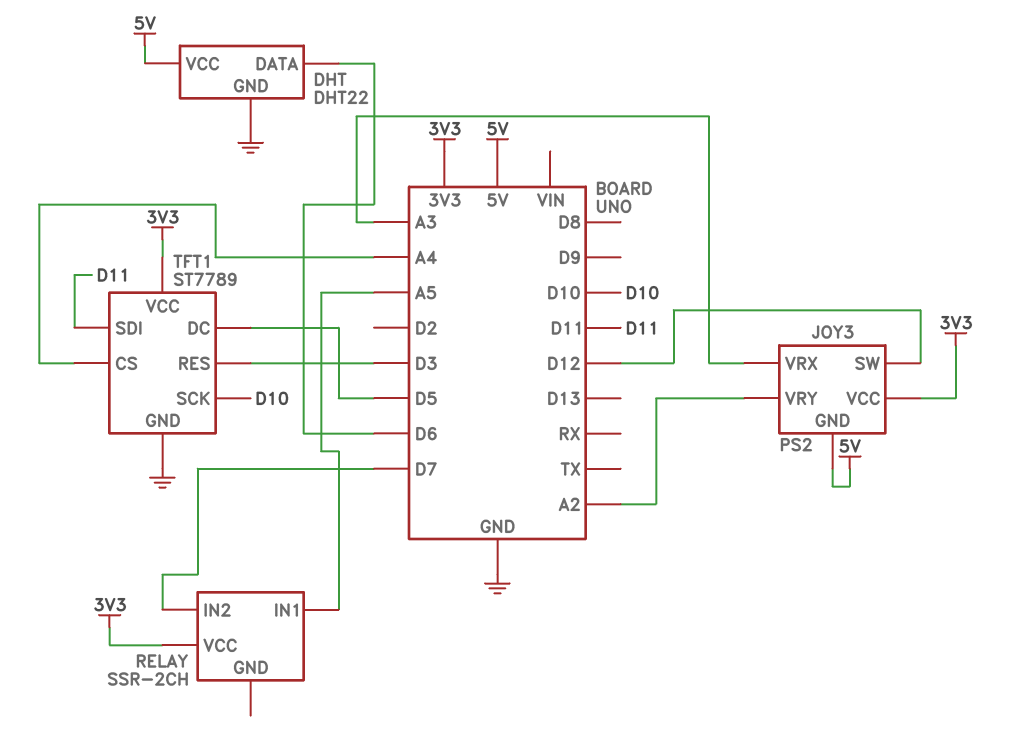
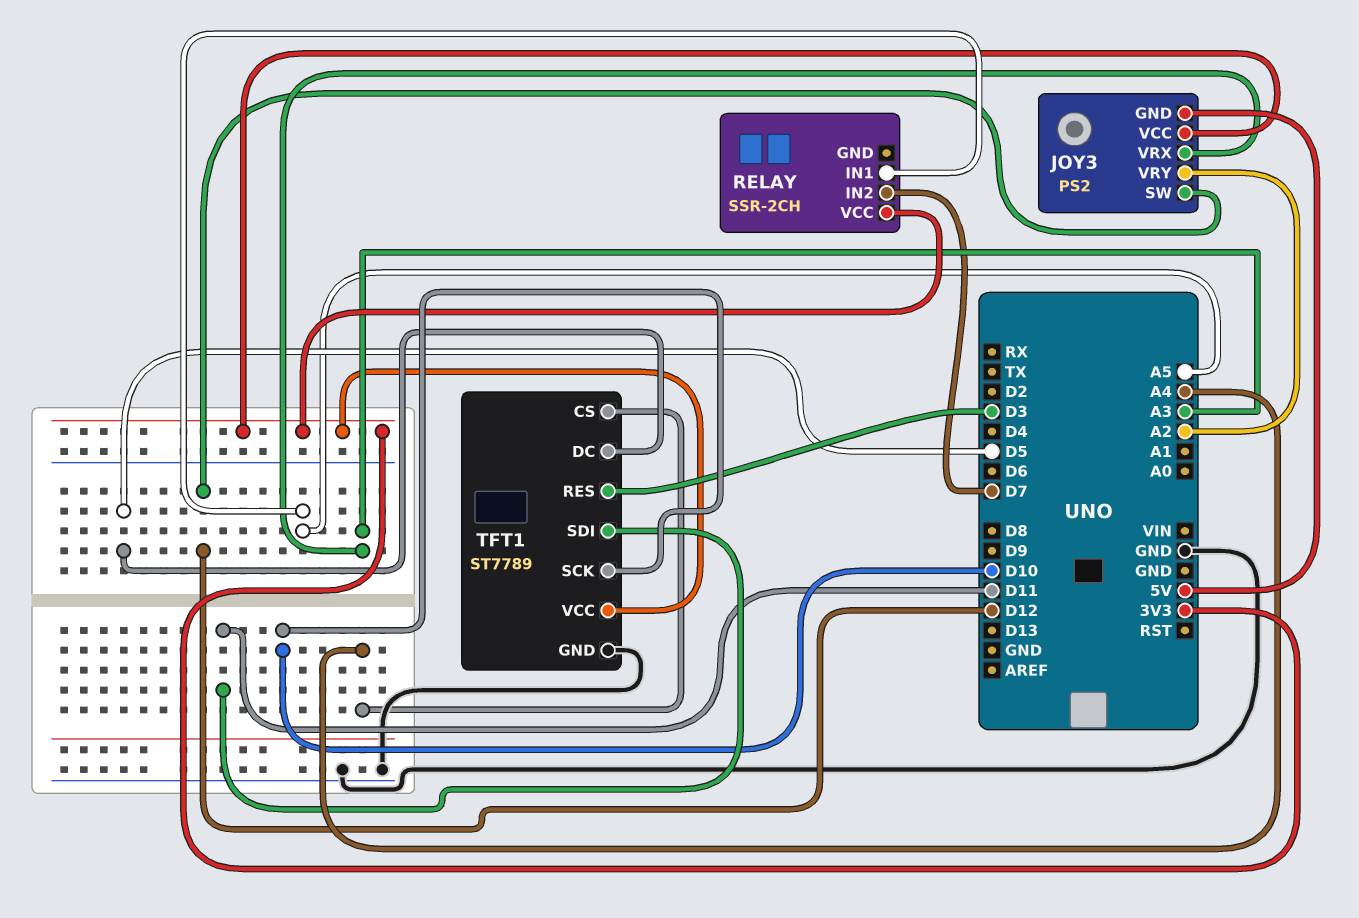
DHT: DHT22 -> none
DHT pin DATA: D6 -> none
DHT pin GND: GND -> none
DHT pin VCC: 5V -> none

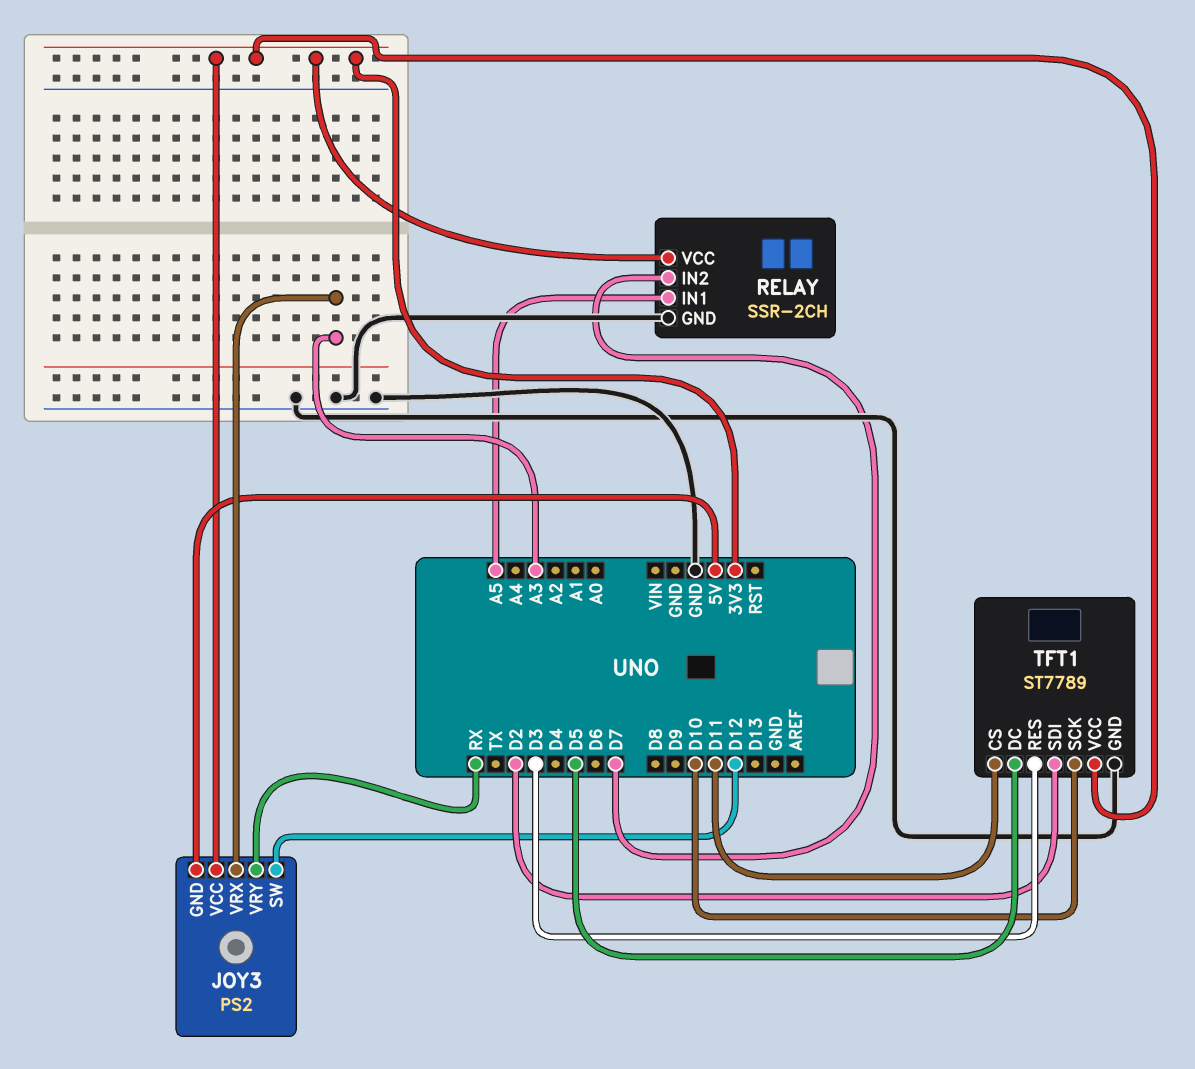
JOY3 pin VRY: A2 -> RX
RELAY pin GND: none -> GND
TFT1 pin CS: A4 -> D11
TFT1 pin SDI: D11 -> D2

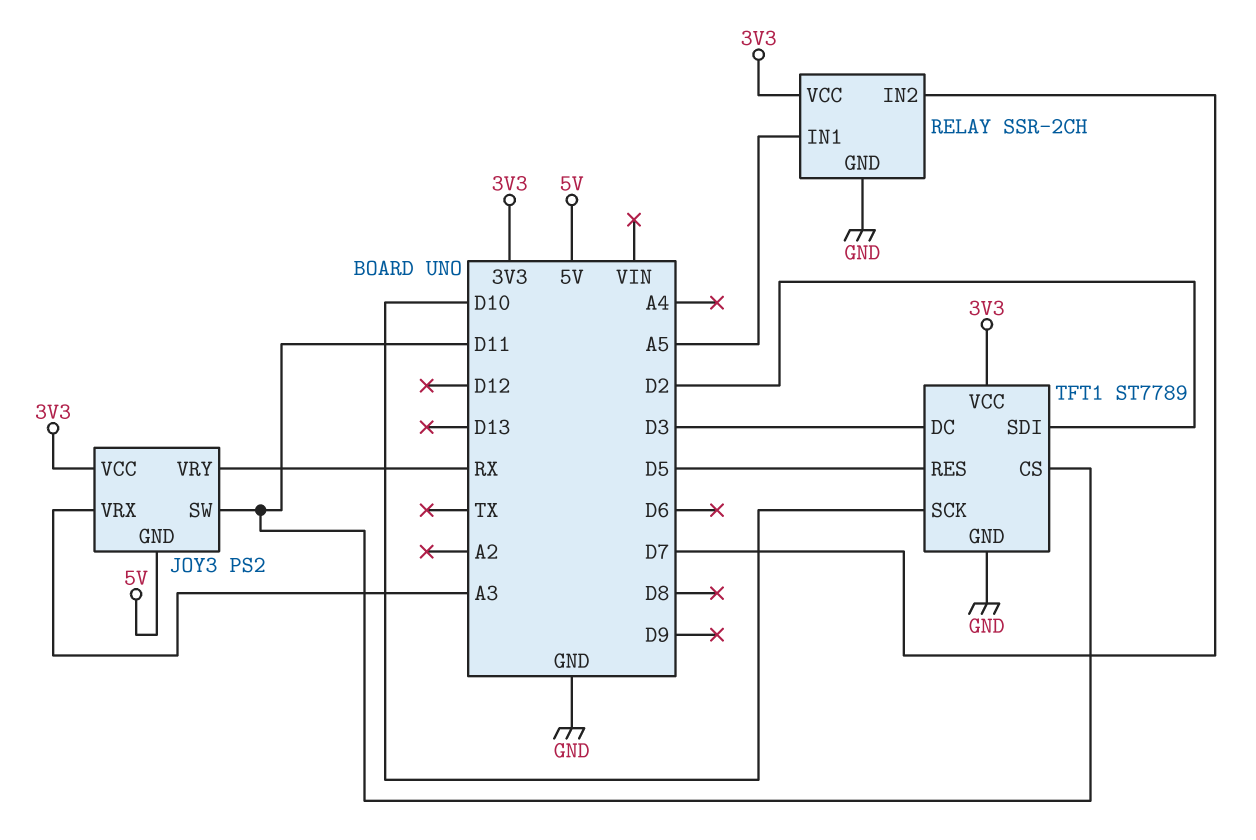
JOY3 pin SW: D12 -> D11
TFT1 pin DC: D5 -> D3
TFT1 pin RES: D3 -> D5

